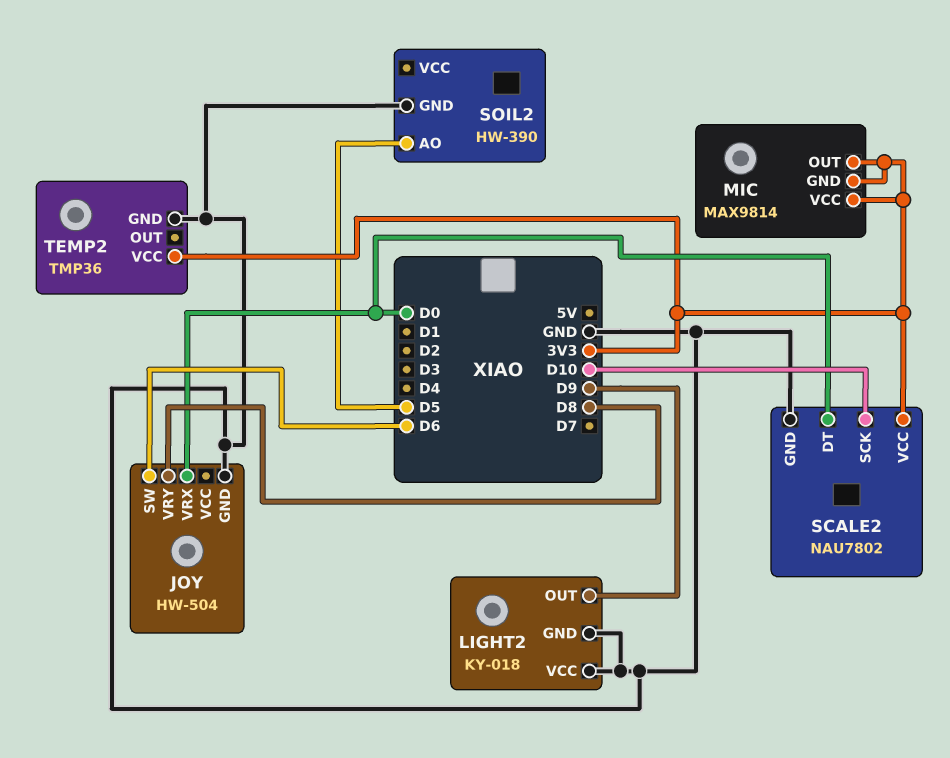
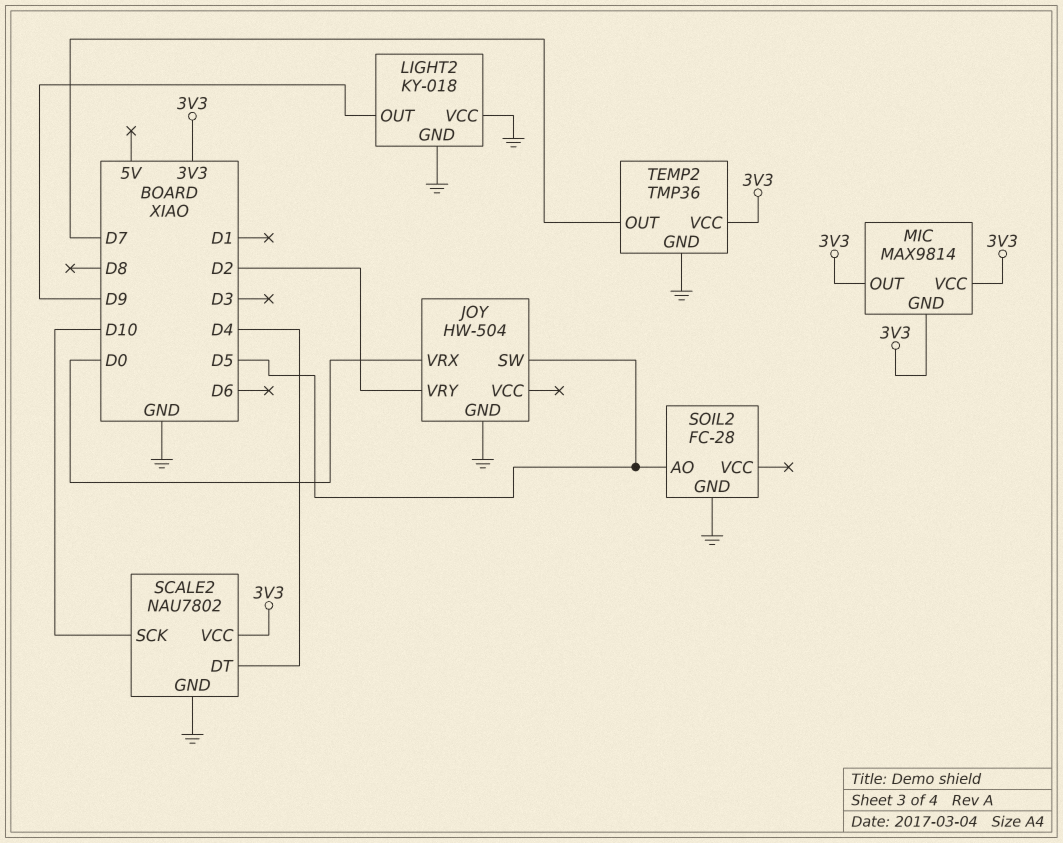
JOY pin SW: D6 -> D5
JOY pin VRY: D8 -> D2
SCALE2 pin DT: D0 -> D4
SOIL2: HW-390 -> FC-28
TEMP2 pin OUT: none -> D7

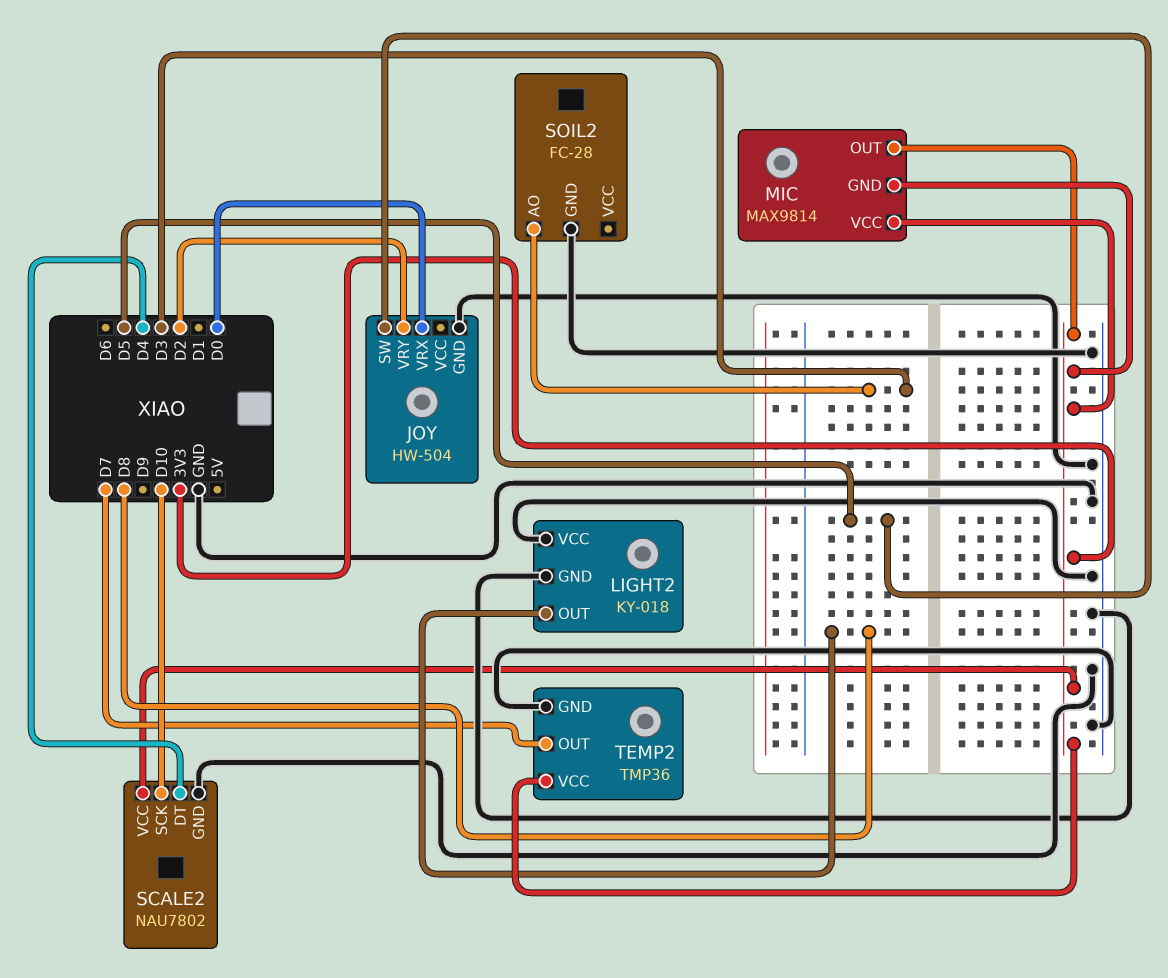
LIGHT2 pin OUT: D9 -> D8
SOIL2 pin AO: D5 -> D3

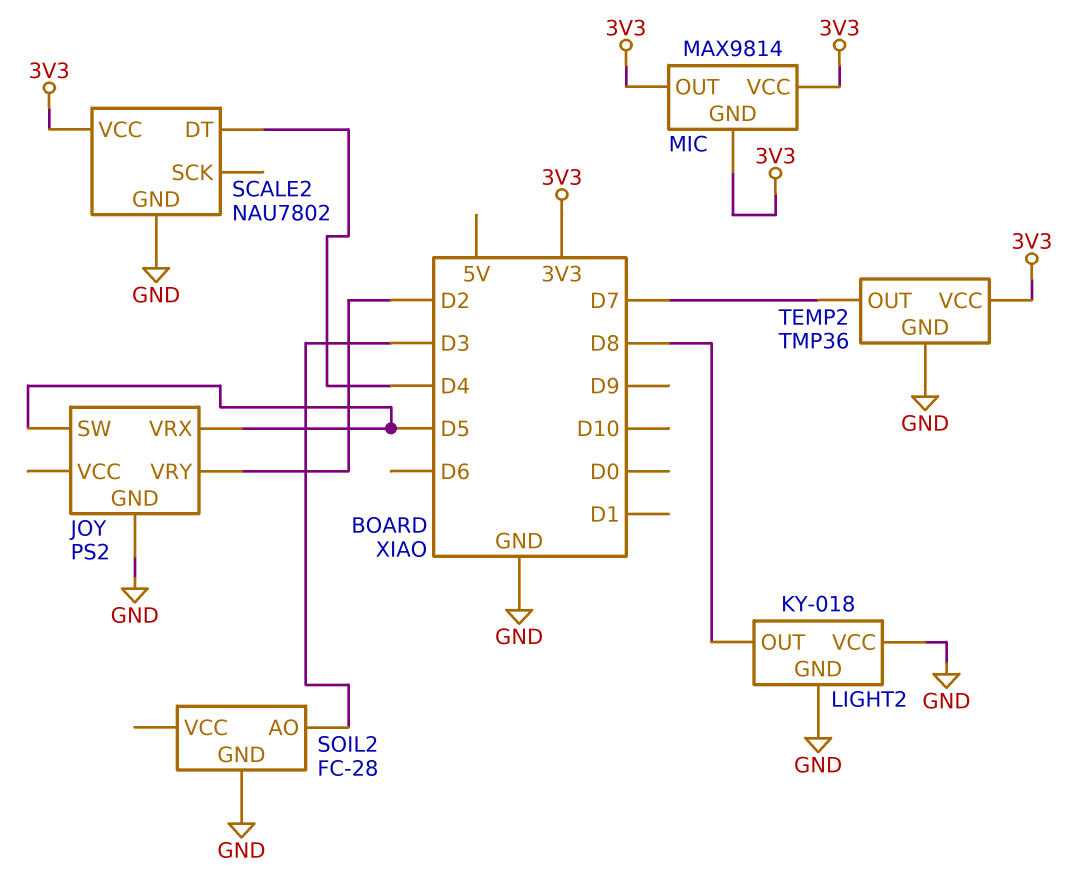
JOY: HW-504 -> PS2
JOY pin VRX: D0 -> D5
SCALE2 pin SCK: D10 -> none

